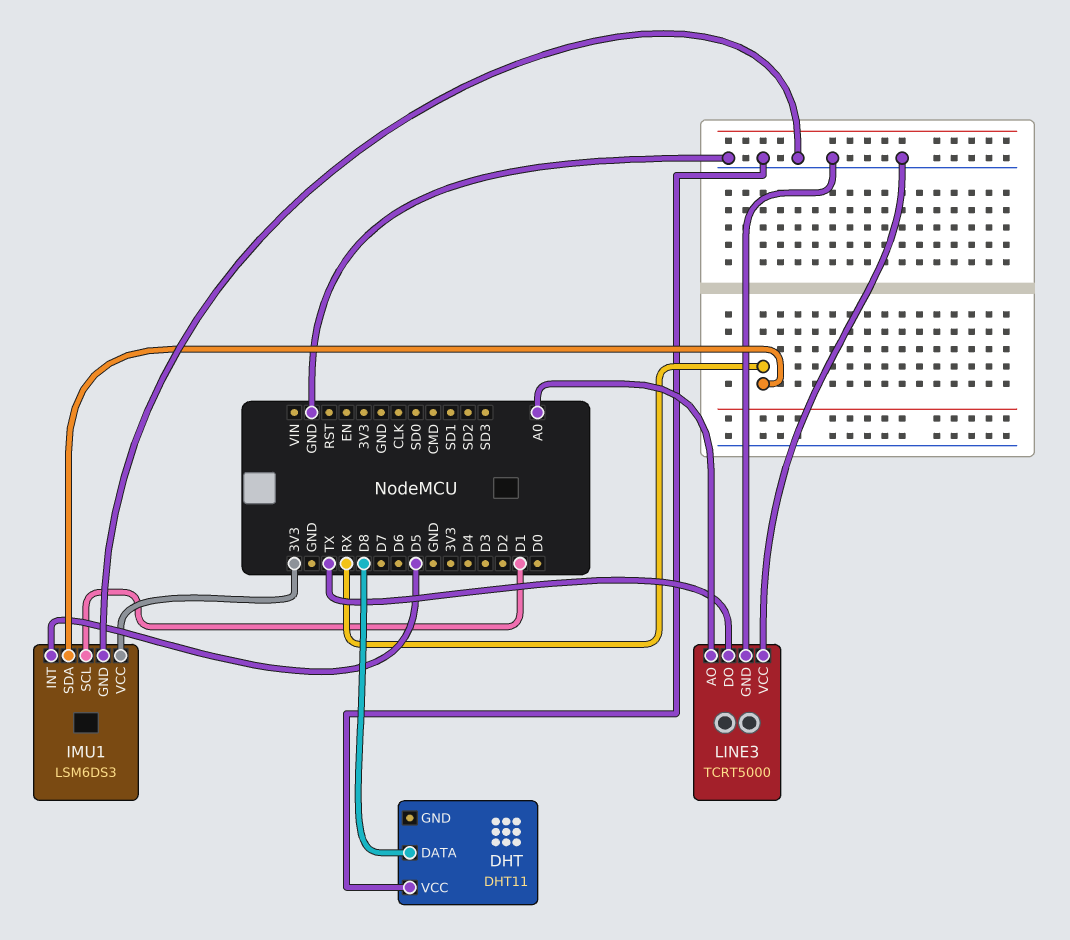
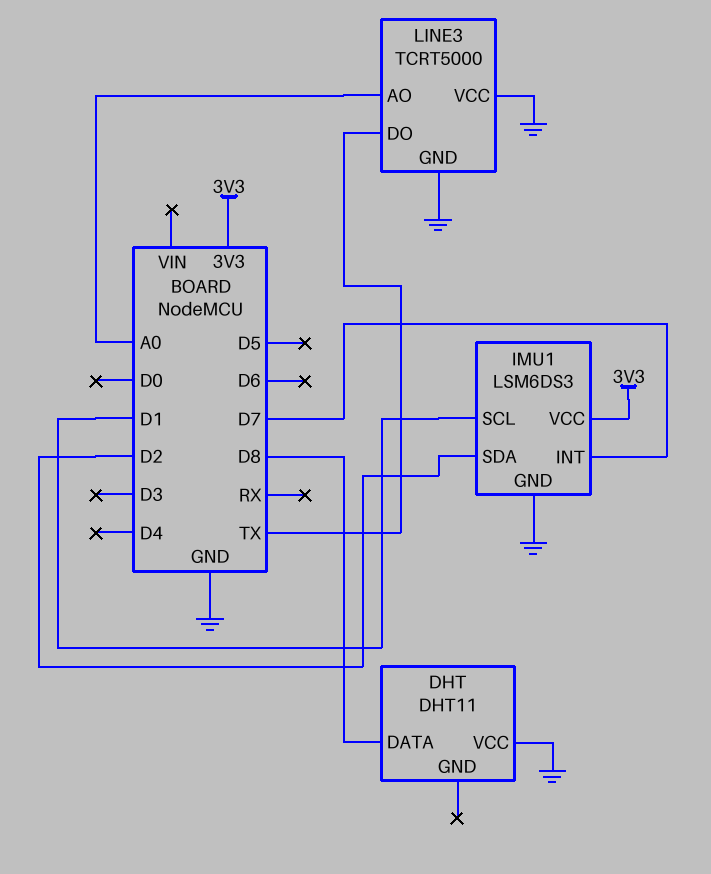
IMU1 pin INT: D5 -> D7
IMU1 pin SDA: RX -> D2

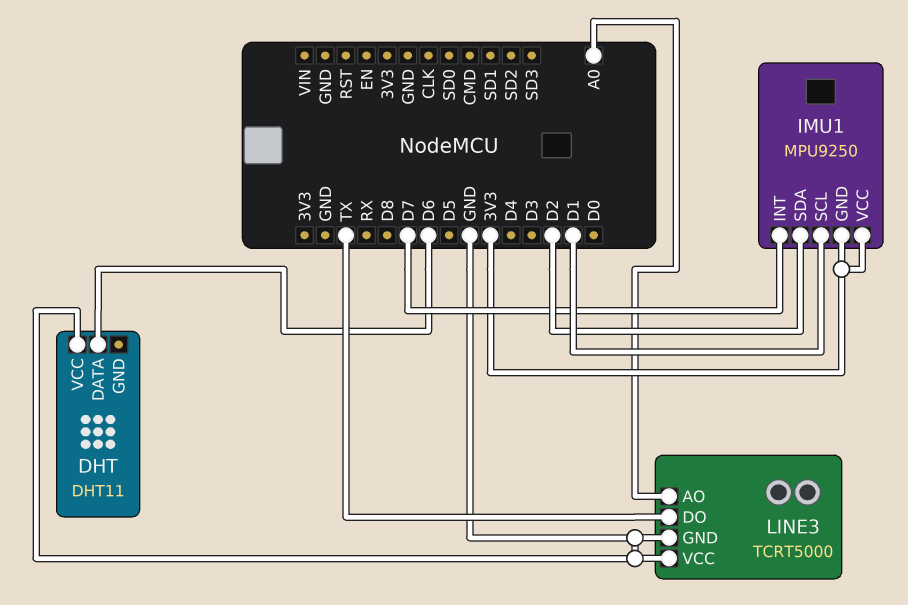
DHT pin DATA: D8 -> D6
IMU1: LSM6DS3 -> MPU9250
IMU1 pin GND: GND -> 3V3

